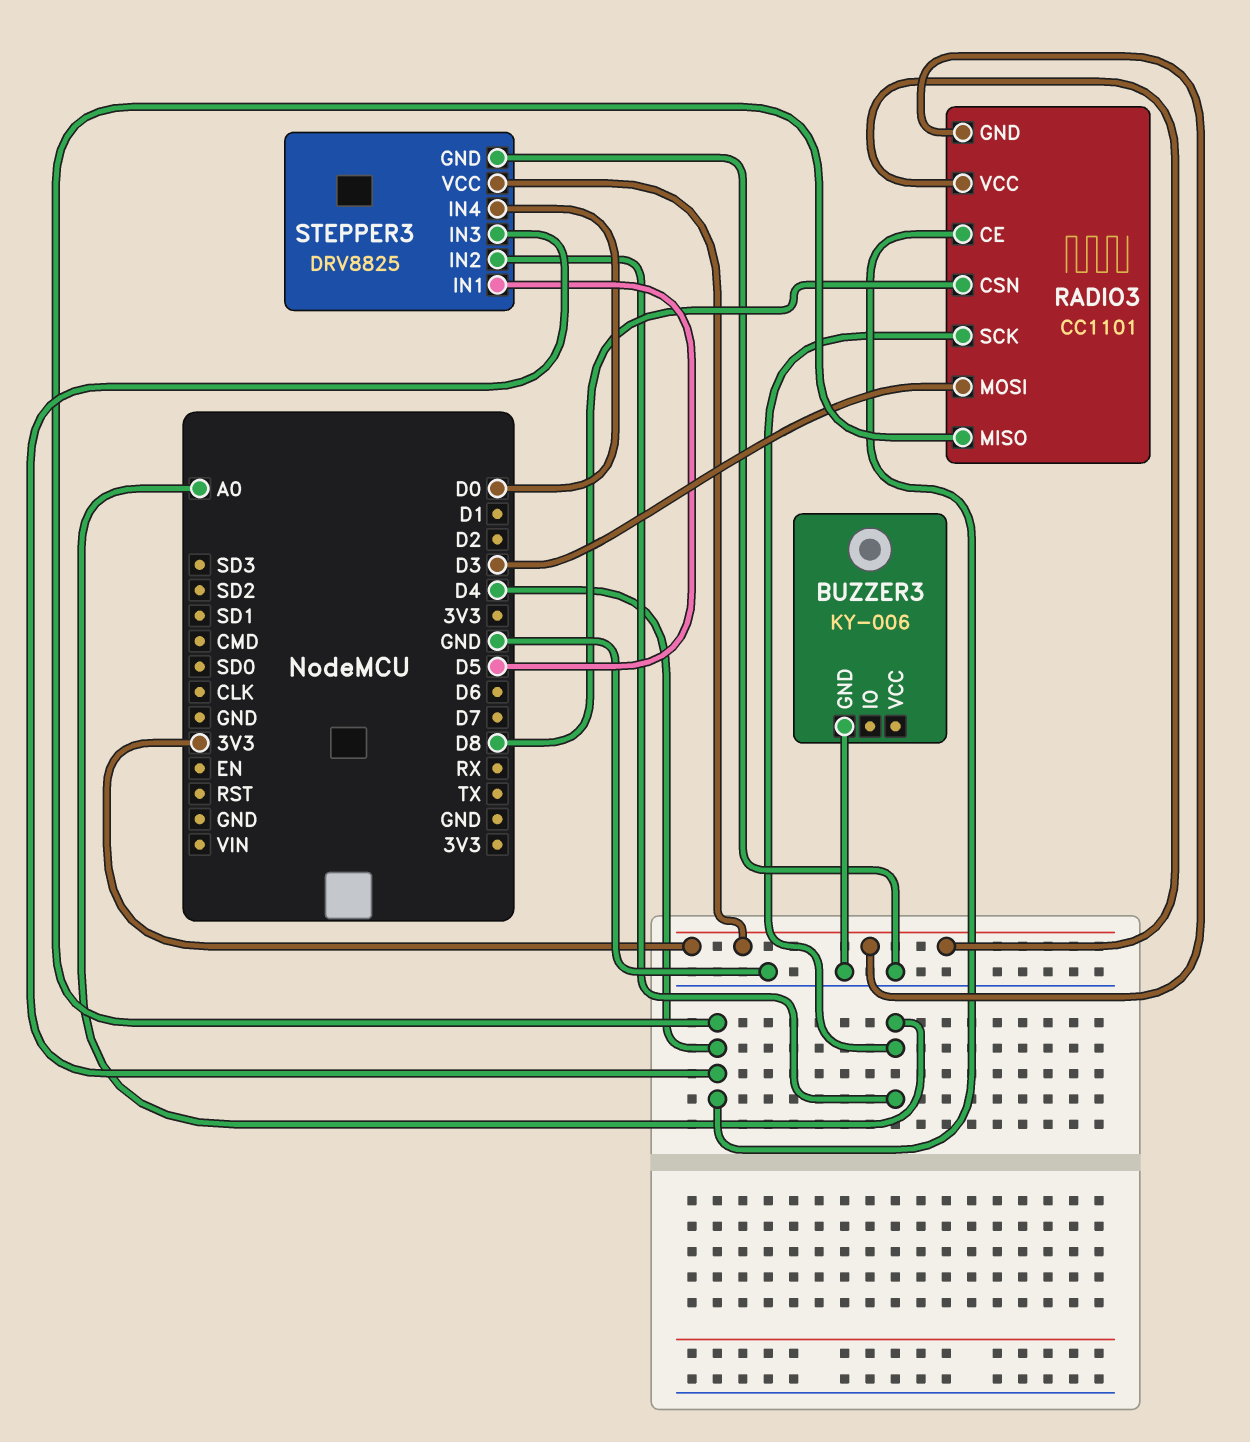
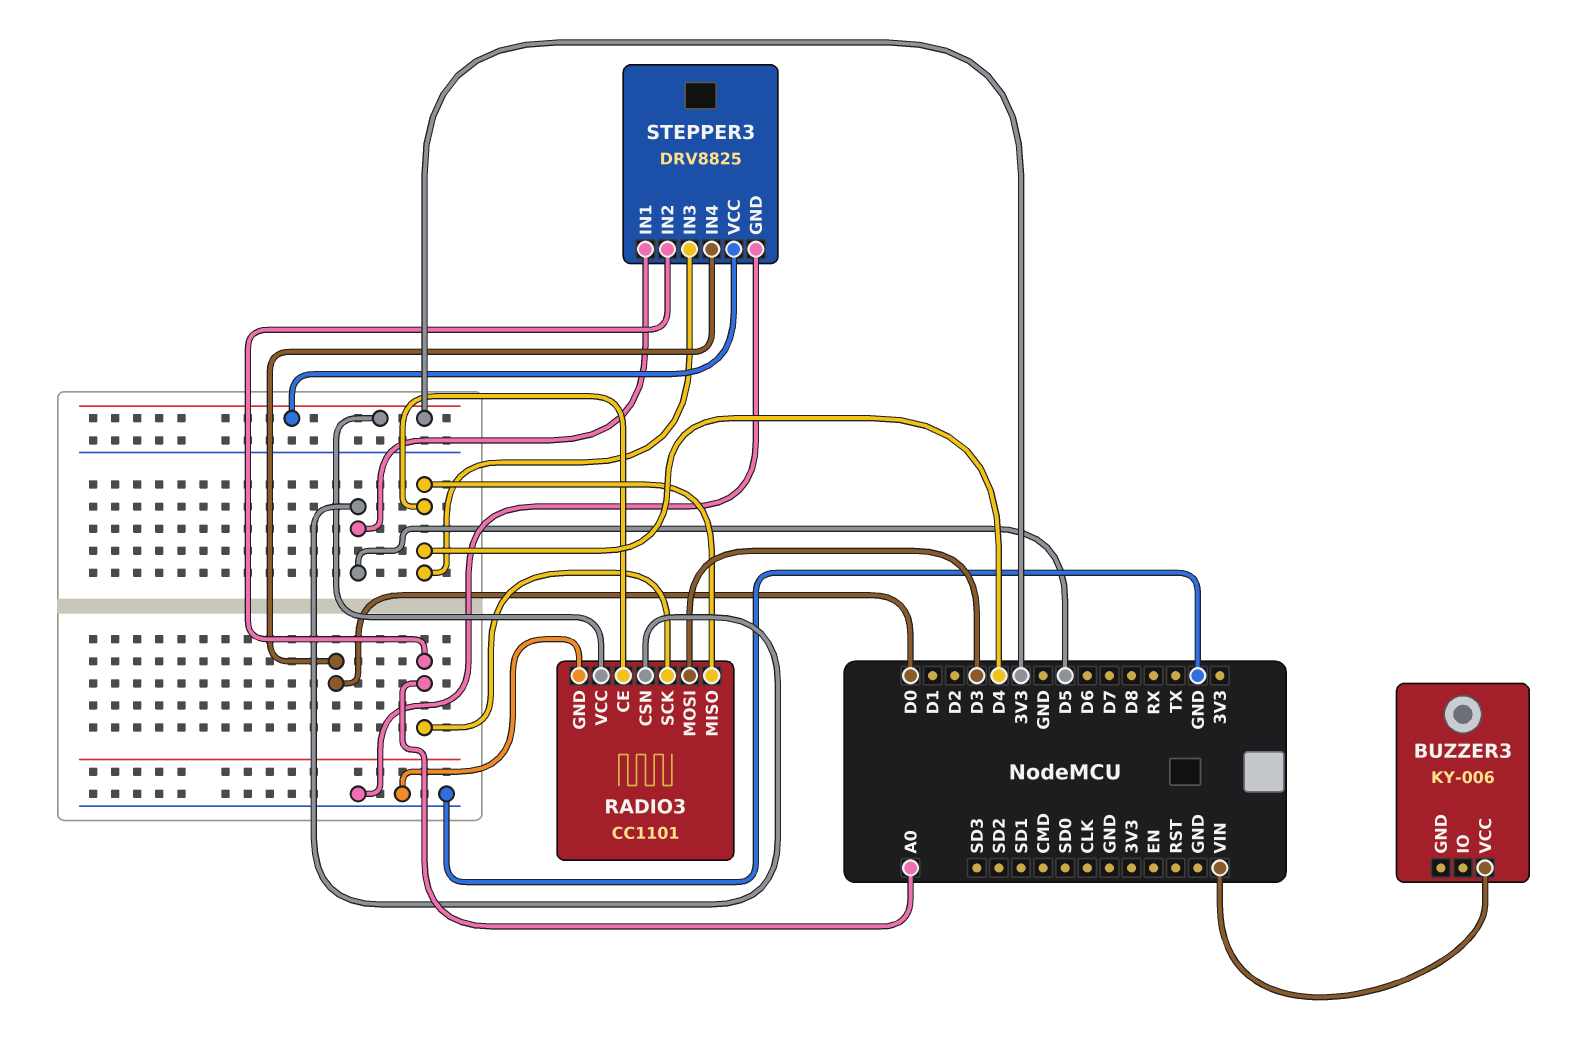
BUZZER3 pin GND: GND -> none
BUZZER3 pin VCC: none -> VIN
RADIO3 pin CSN: D8 -> D5
RADIO3 pin GND: 3V3 -> GND

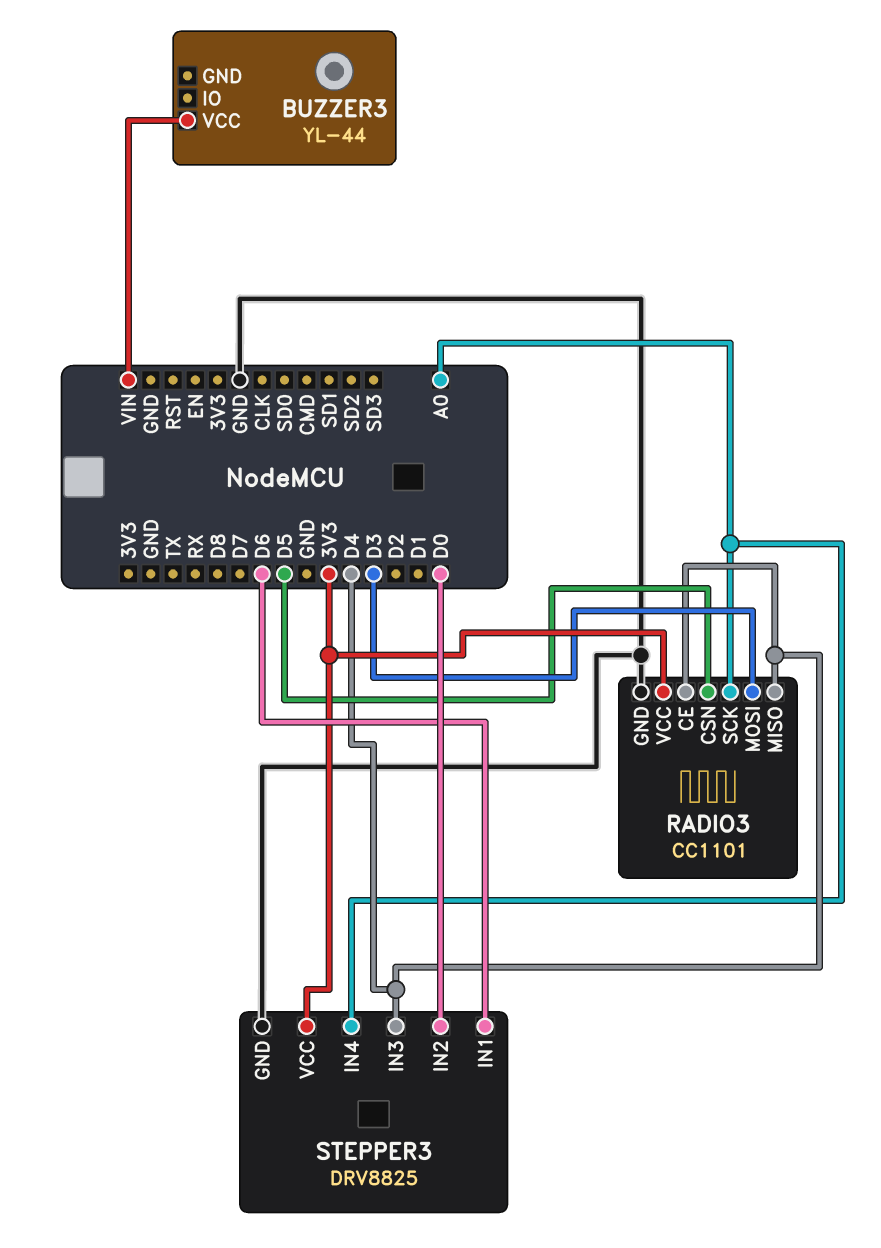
BUZZER3: KY-006 -> YL-44
STEPPER3 pin IN1: D5 -> D6
STEPPER3 pin IN2: A0 -> D0
STEPPER3 pin IN4: D0 -> A0

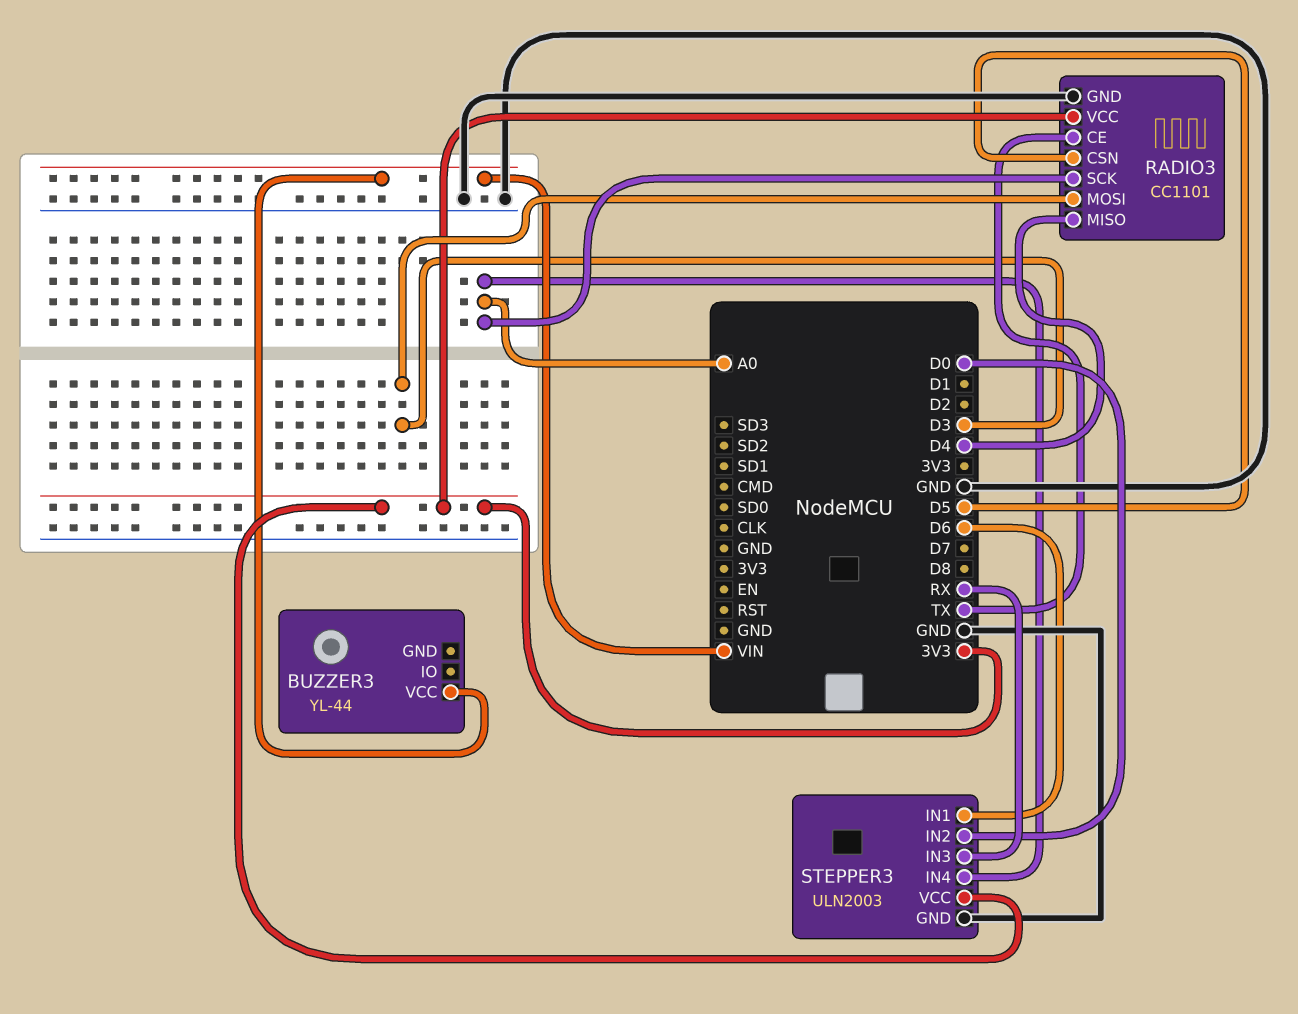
RADIO3 pin CE: D4 -> TX
STEPPER3: DRV8825 -> ULN2003
STEPPER3 pin IN3: D4 -> RX

